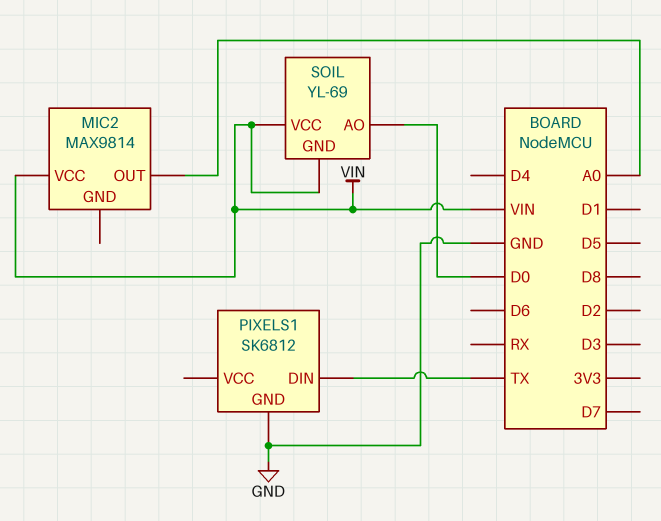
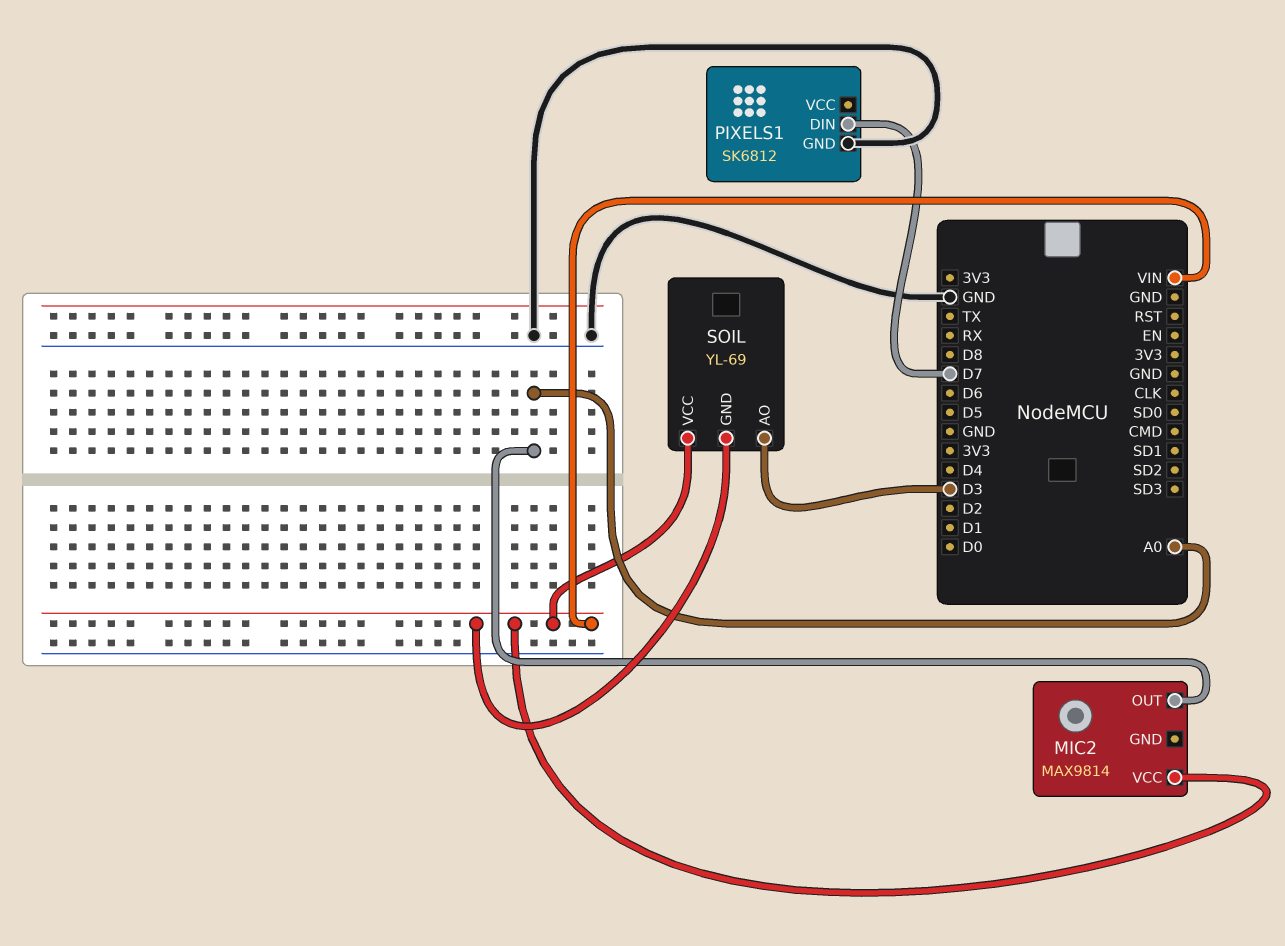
PIXELS1 pin DIN: TX -> D7
SOIL pin AO: D0 -> D3

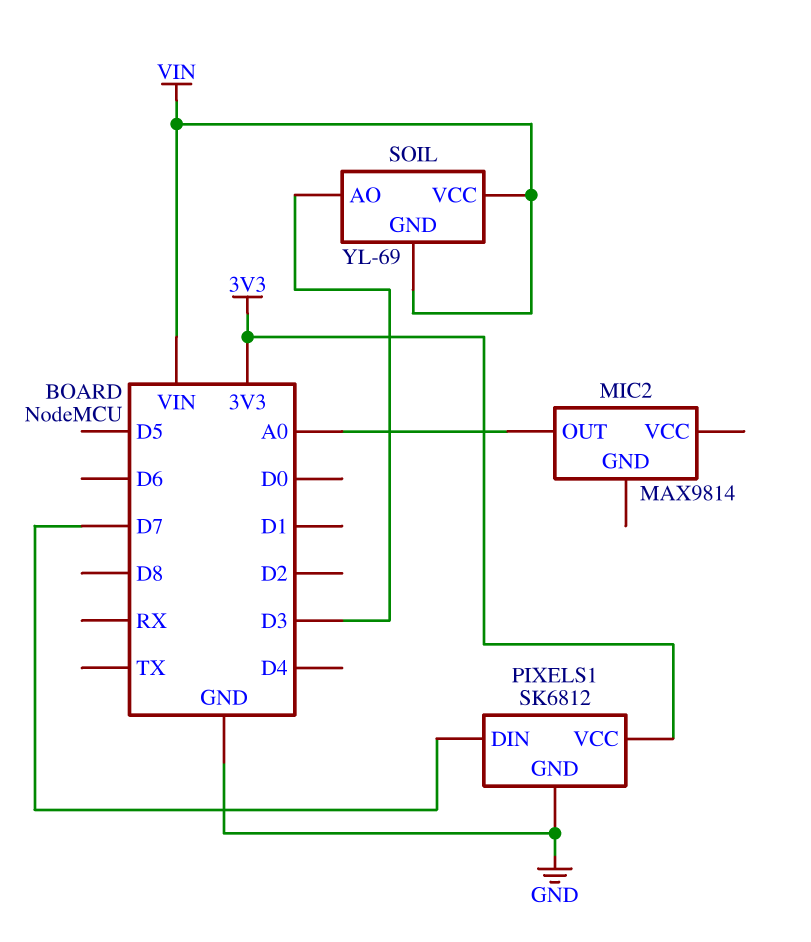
MIC2 pin VCC: VIN -> none
PIXELS1 pin VCC: none -> 3V3

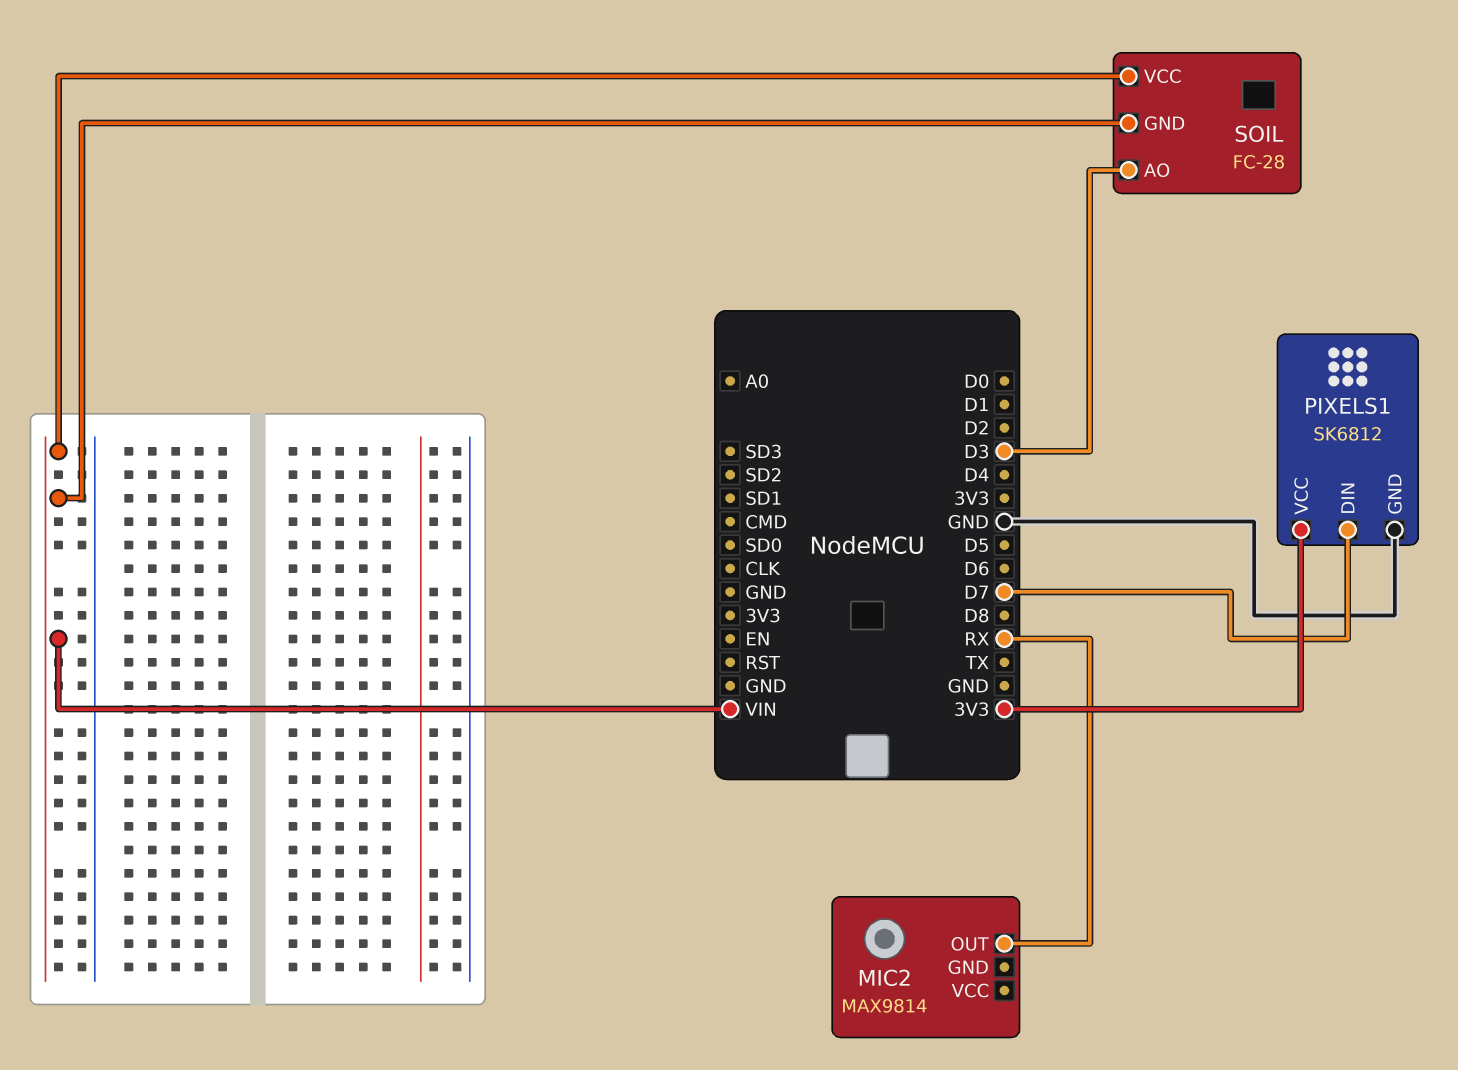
MIC2 pin OUT: A0 -> RX
SOIL: YL-69 -> FC-28

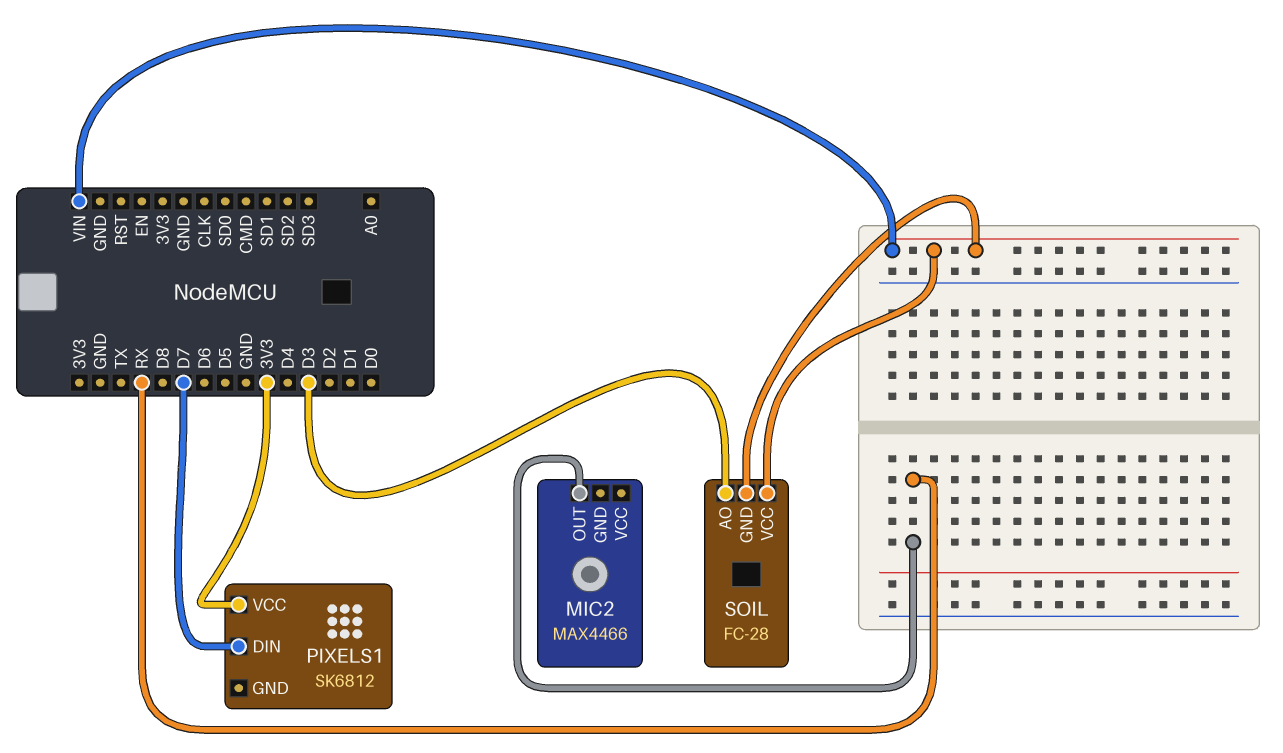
MIC2: MAX9814 -> MAX4466
PIXELS1 pin GND: GND -> none

